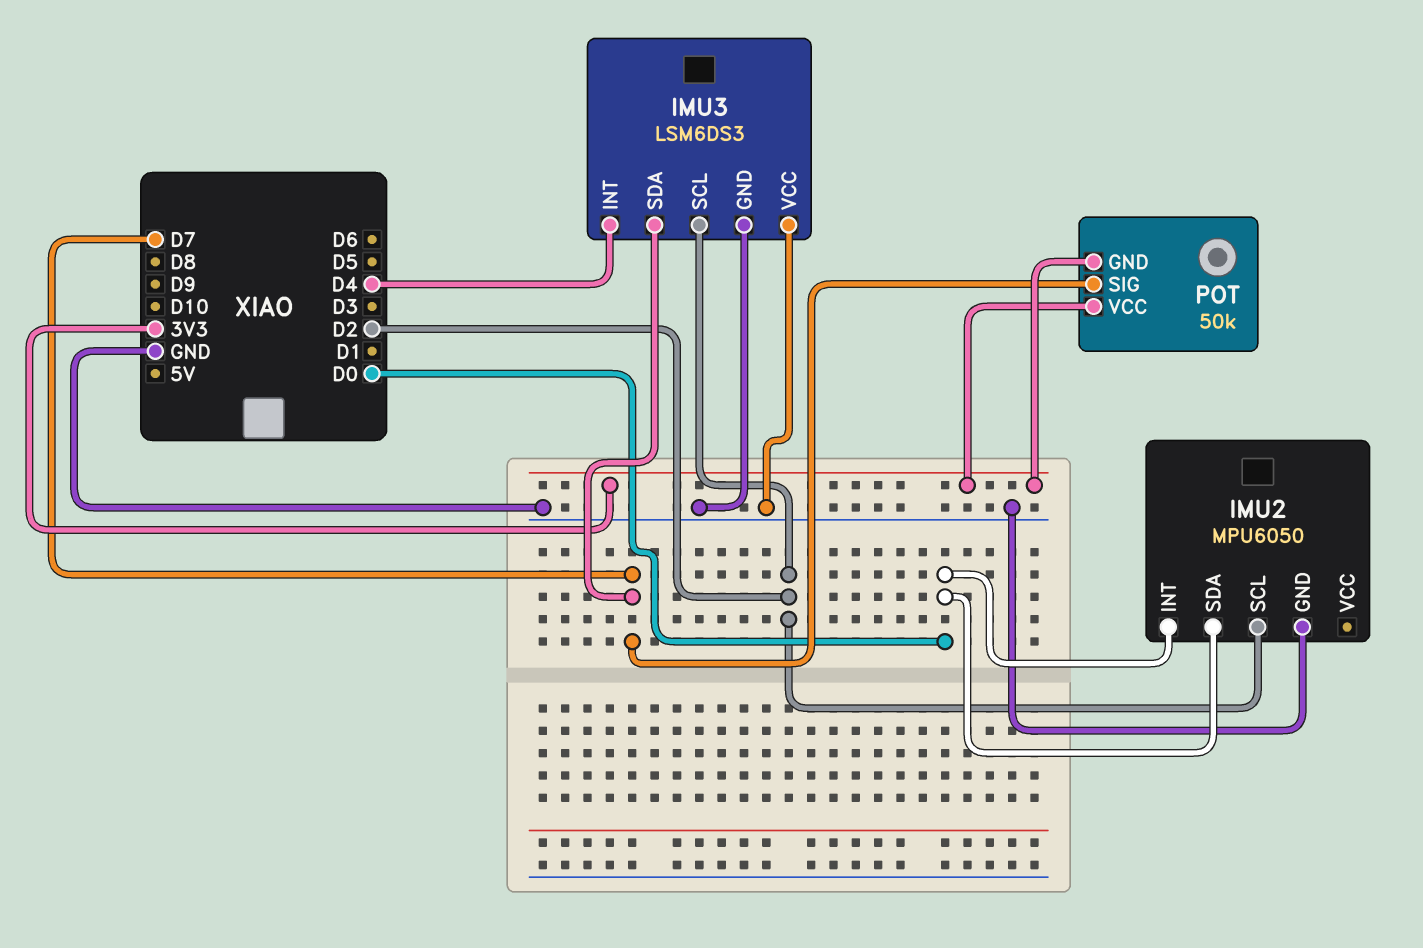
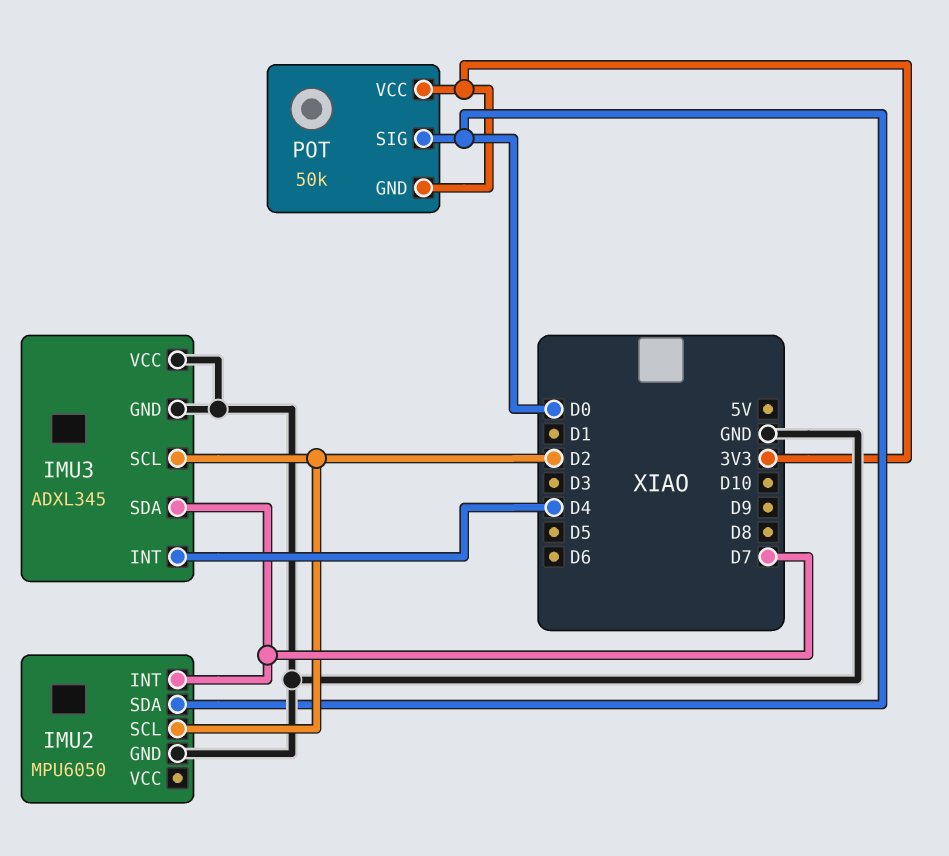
IMU2 pin INT: D0 -> D7
IMU3: LSM6DS3 -> ADXL345
POT pin SIG: D7 -> D0

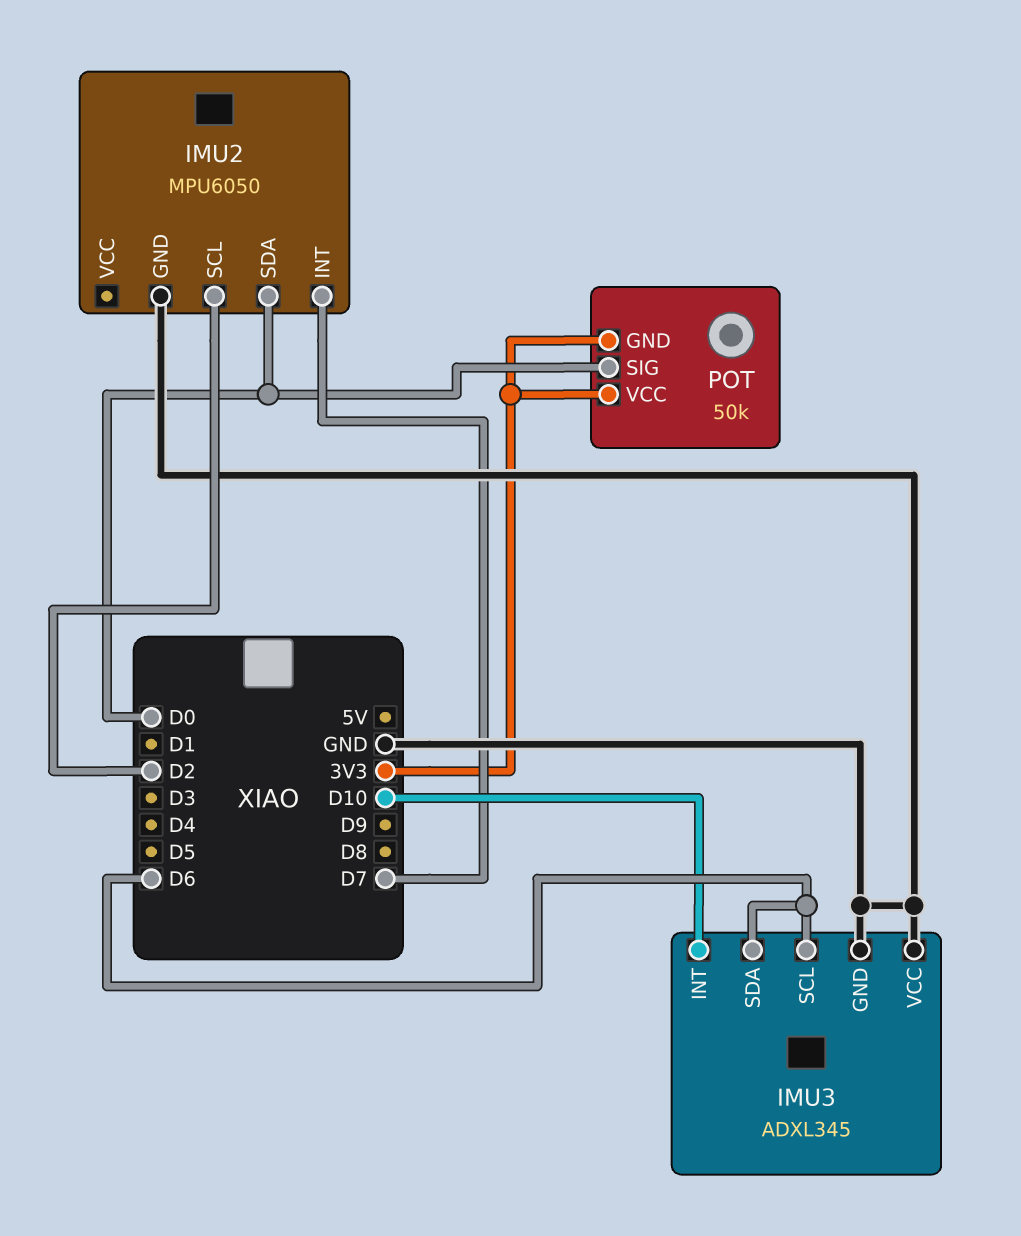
IMU3 pin INT: D4 -> D10
IMU3 pin SCL: D2 -> D6
IMU3 pin SDA: D7 -> D6

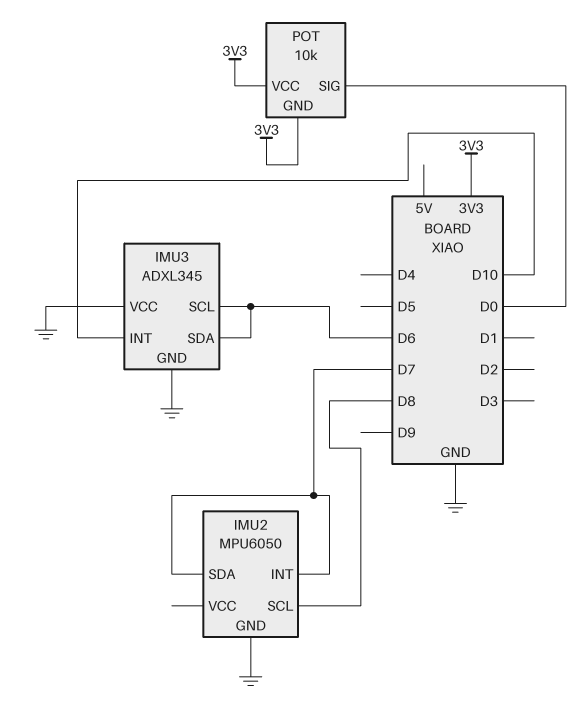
IMU2 pin SCL: D2 -> D8
IMU2 pin SDA: D0 -> D7
POT: 50k -> 10k

